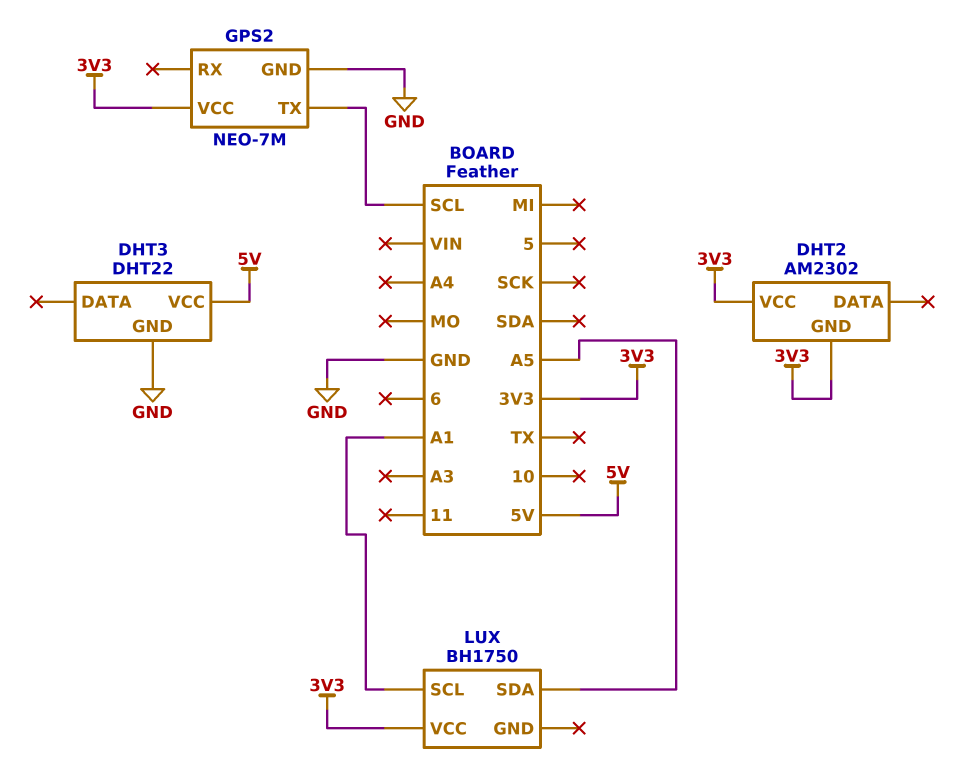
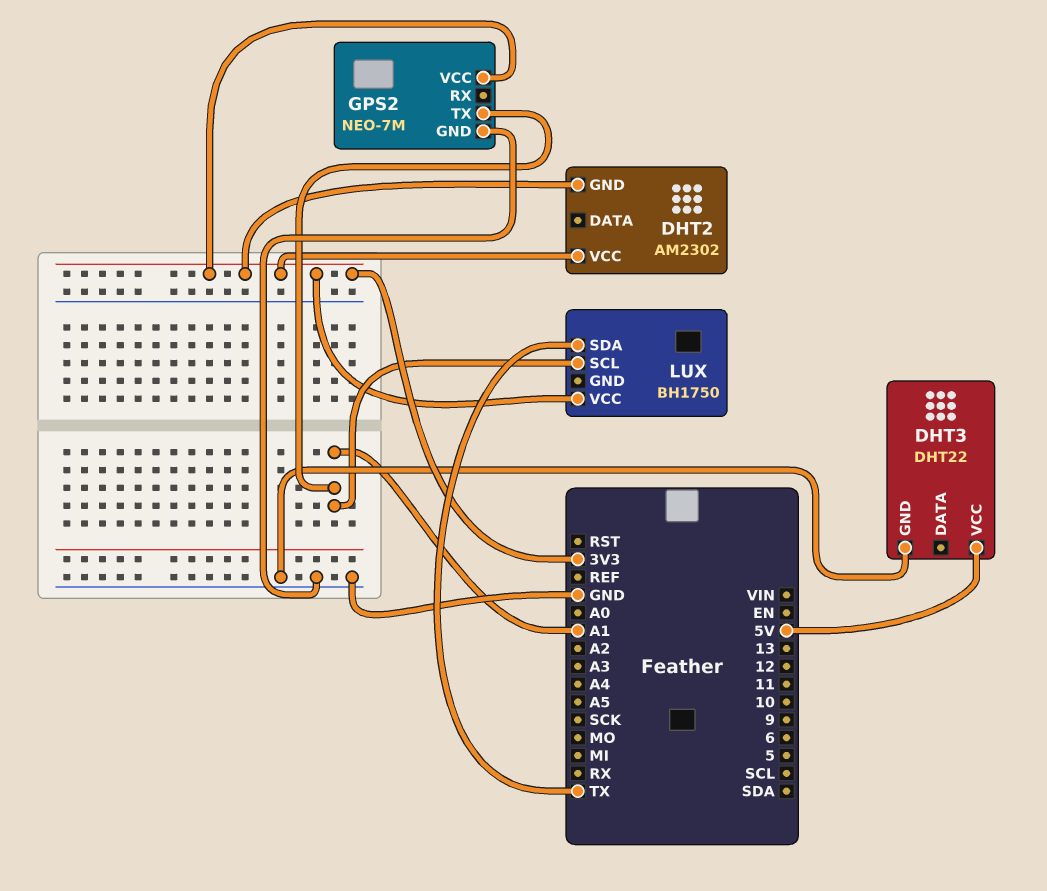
GPS2 pin TX: SCL -> A1
LUX pin SDA: A5 -> TX

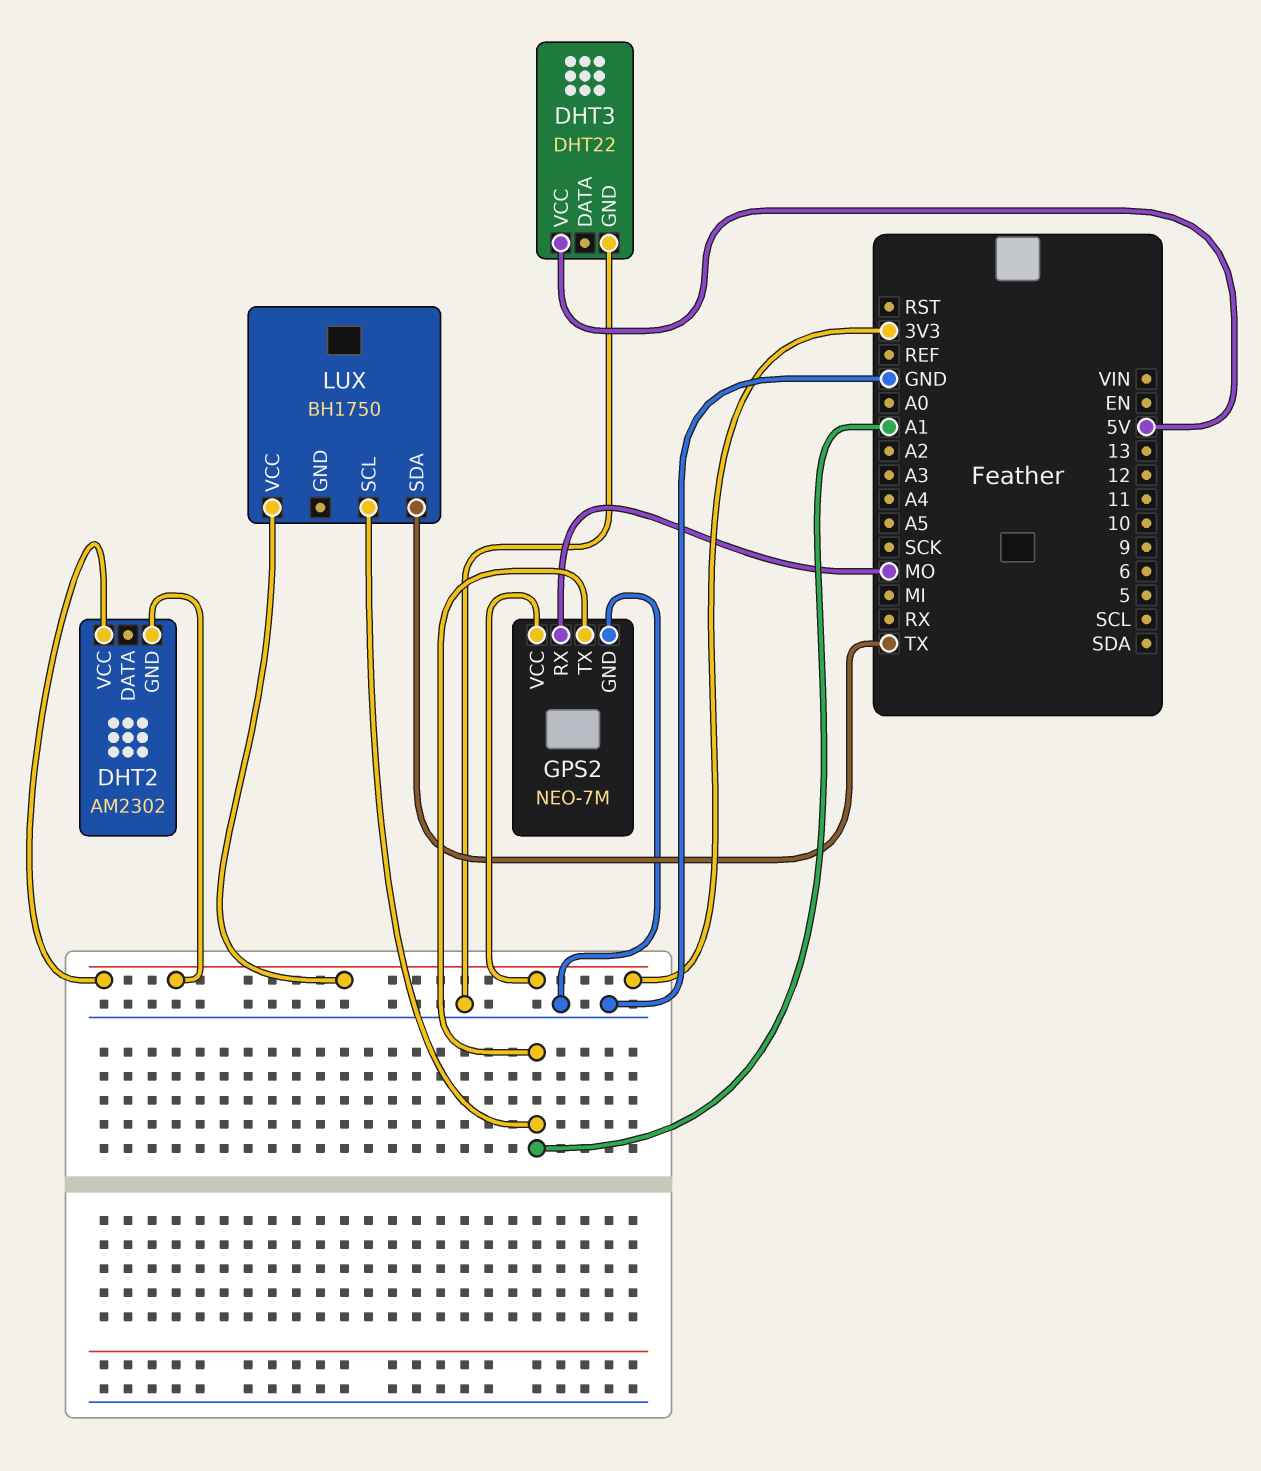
GPS2 pin RX: none -> MO

